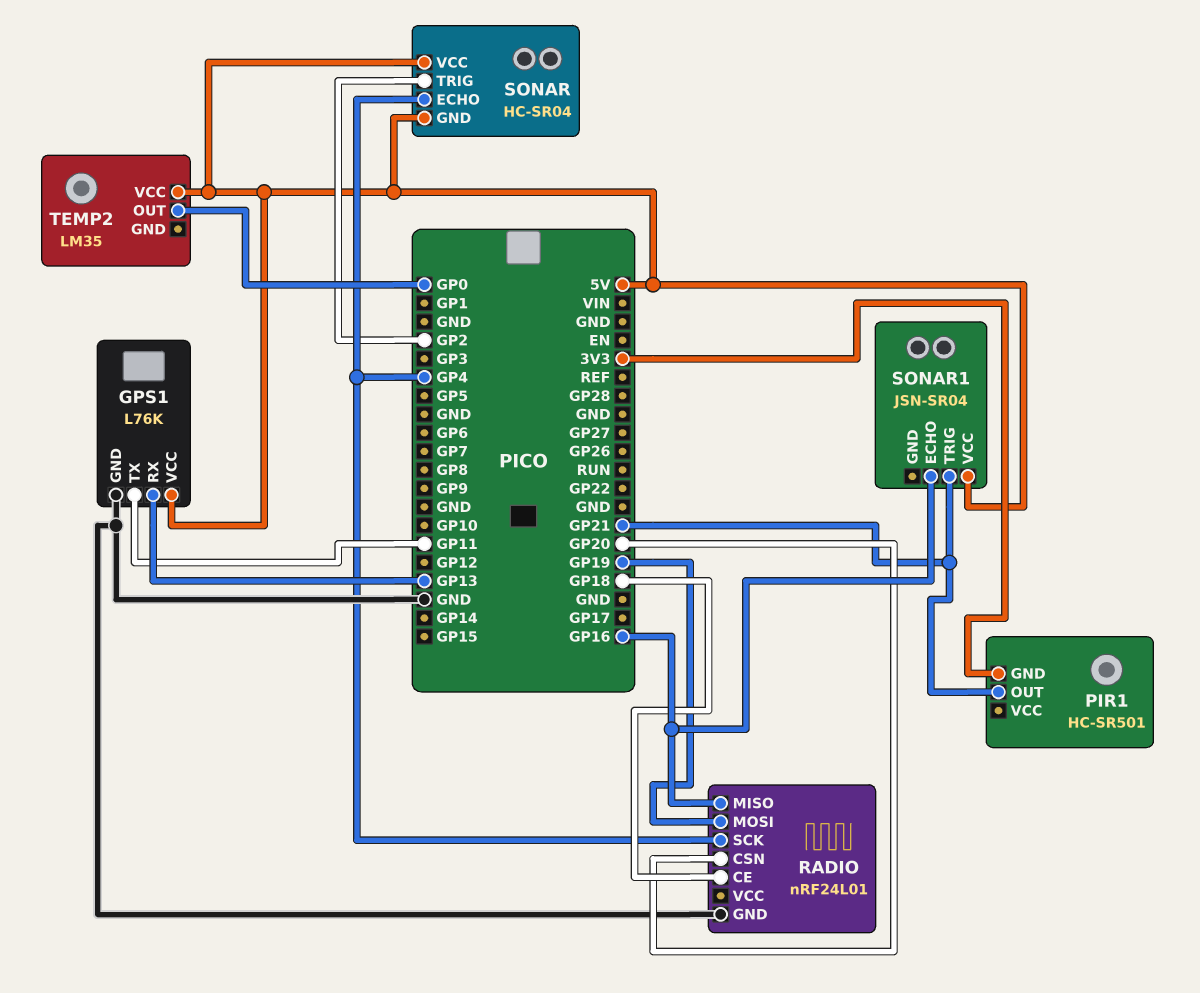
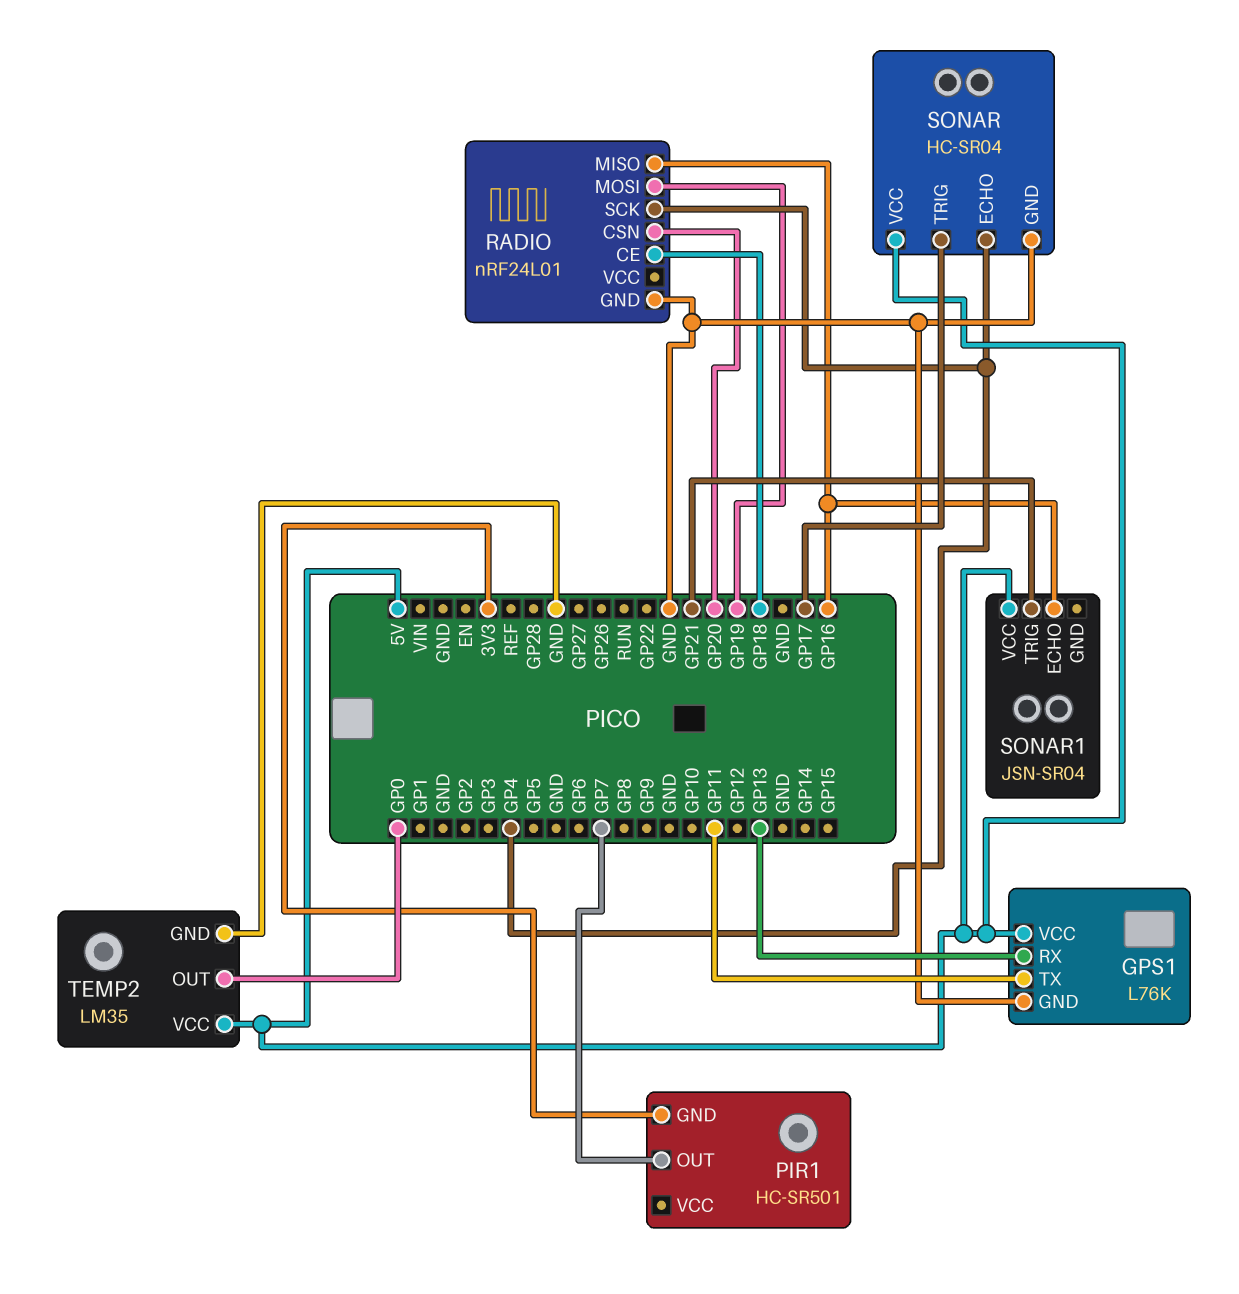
PIR1 pin OUT: GP21 -> GP7
SONAR pin GND: 5V -> GND
SONAR pin TRIG: GP2 -> GP17
TEMP2 pin GND: none -> GND

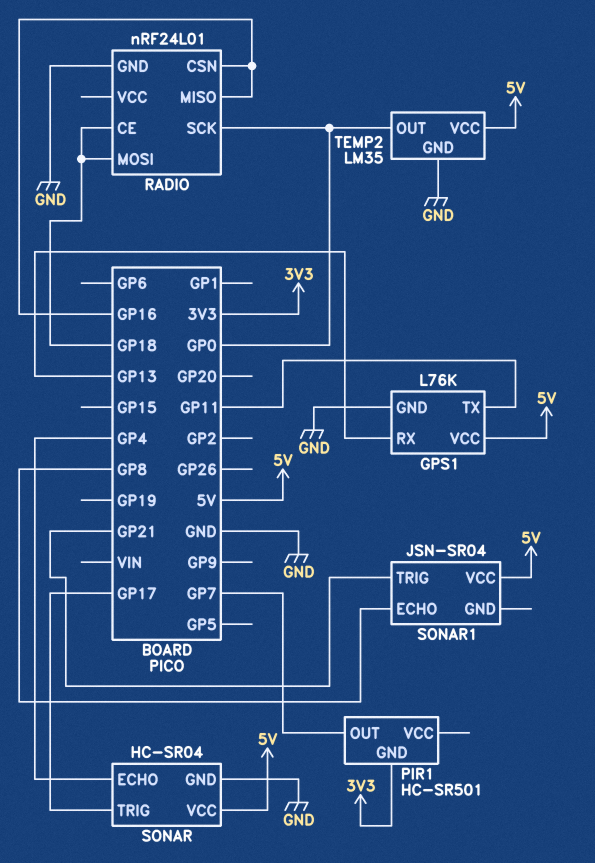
RADIO pin CSN: GP20 -> GP16
RADIO pin MOSI: GP19 -> GP18
RADIO pin SCK: GP4 -> GP0
SONAR1 pin ECHO: GP16 -> GP8

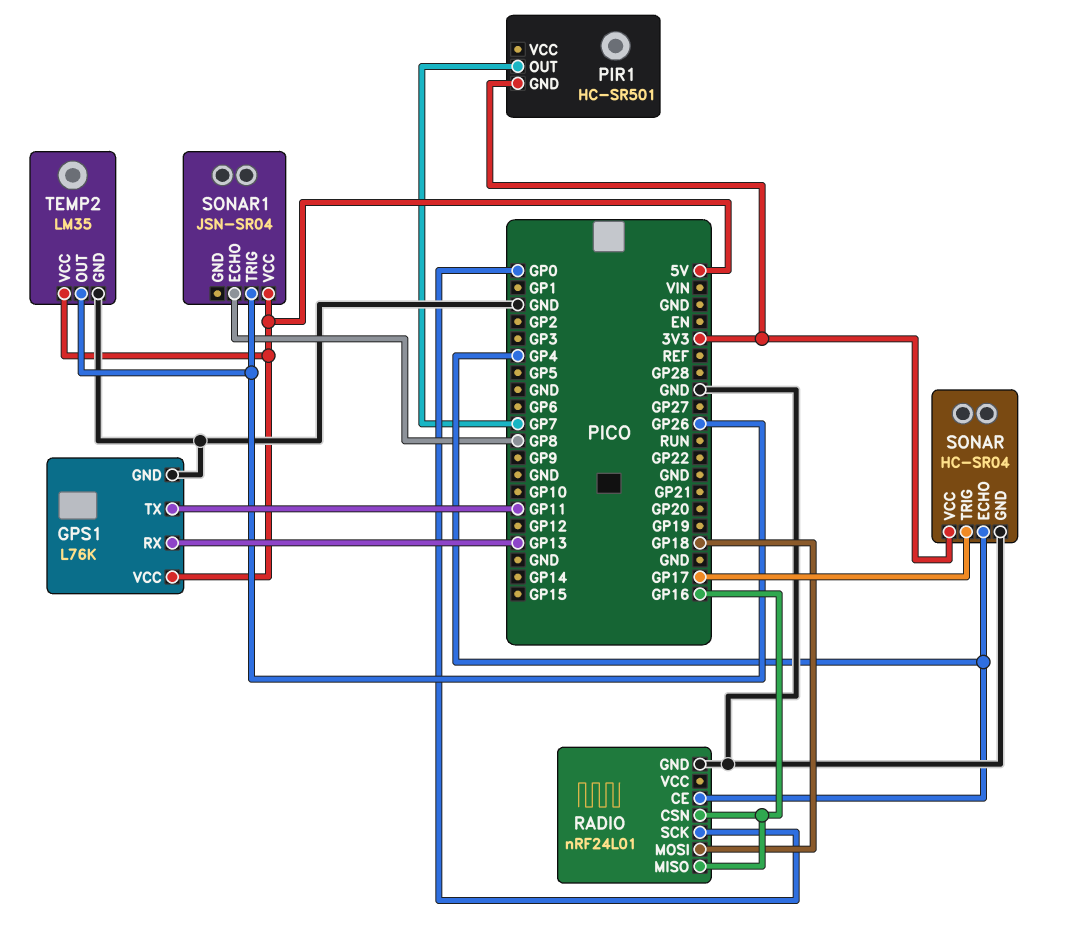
RADIO pin CE: GP18 -> GP4
SONAR pin VCC: 5V -> 3V3
SONAR1 pin TRIG: GP21 -> GP26
TEMP2 pin OUT: GP0 -> GP26

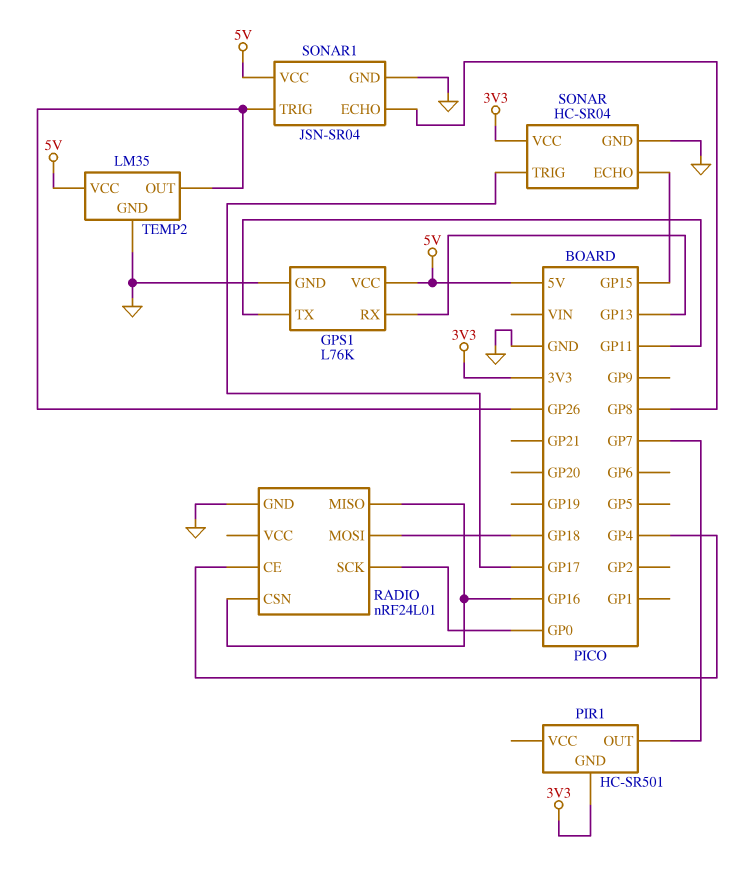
SONAR pin ECHO: GP4 -> GP15
SONAR1 pin GND: none -> GND

